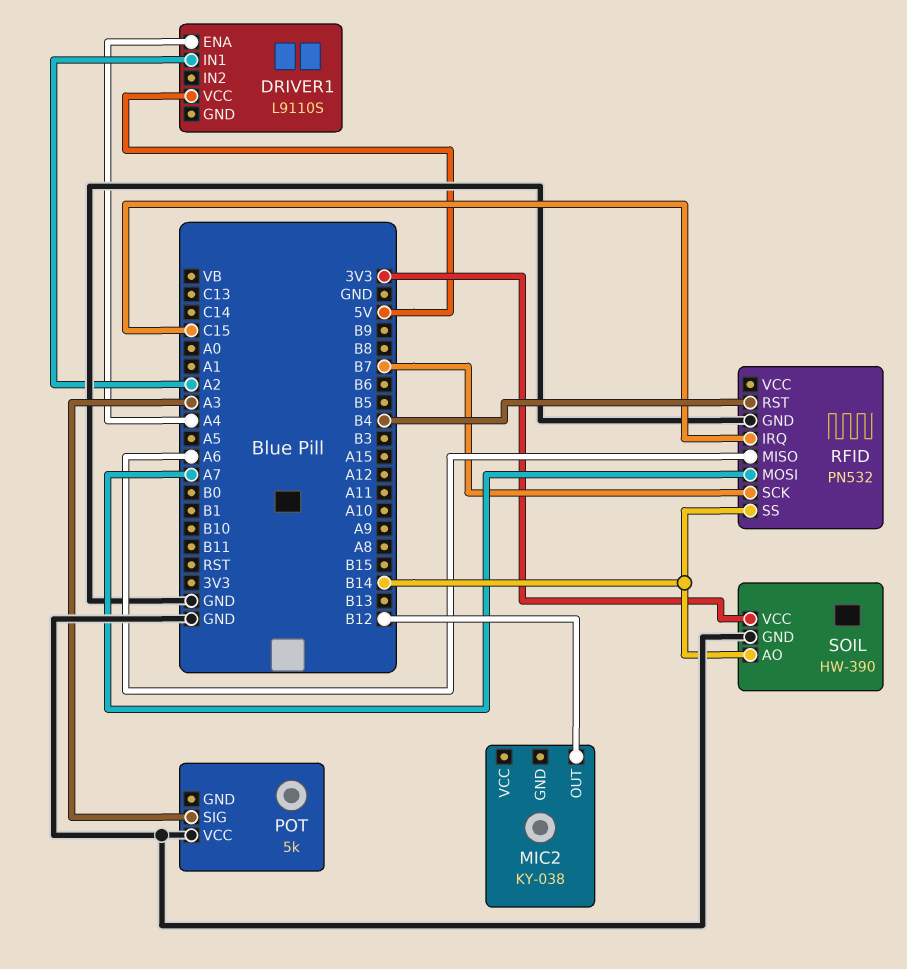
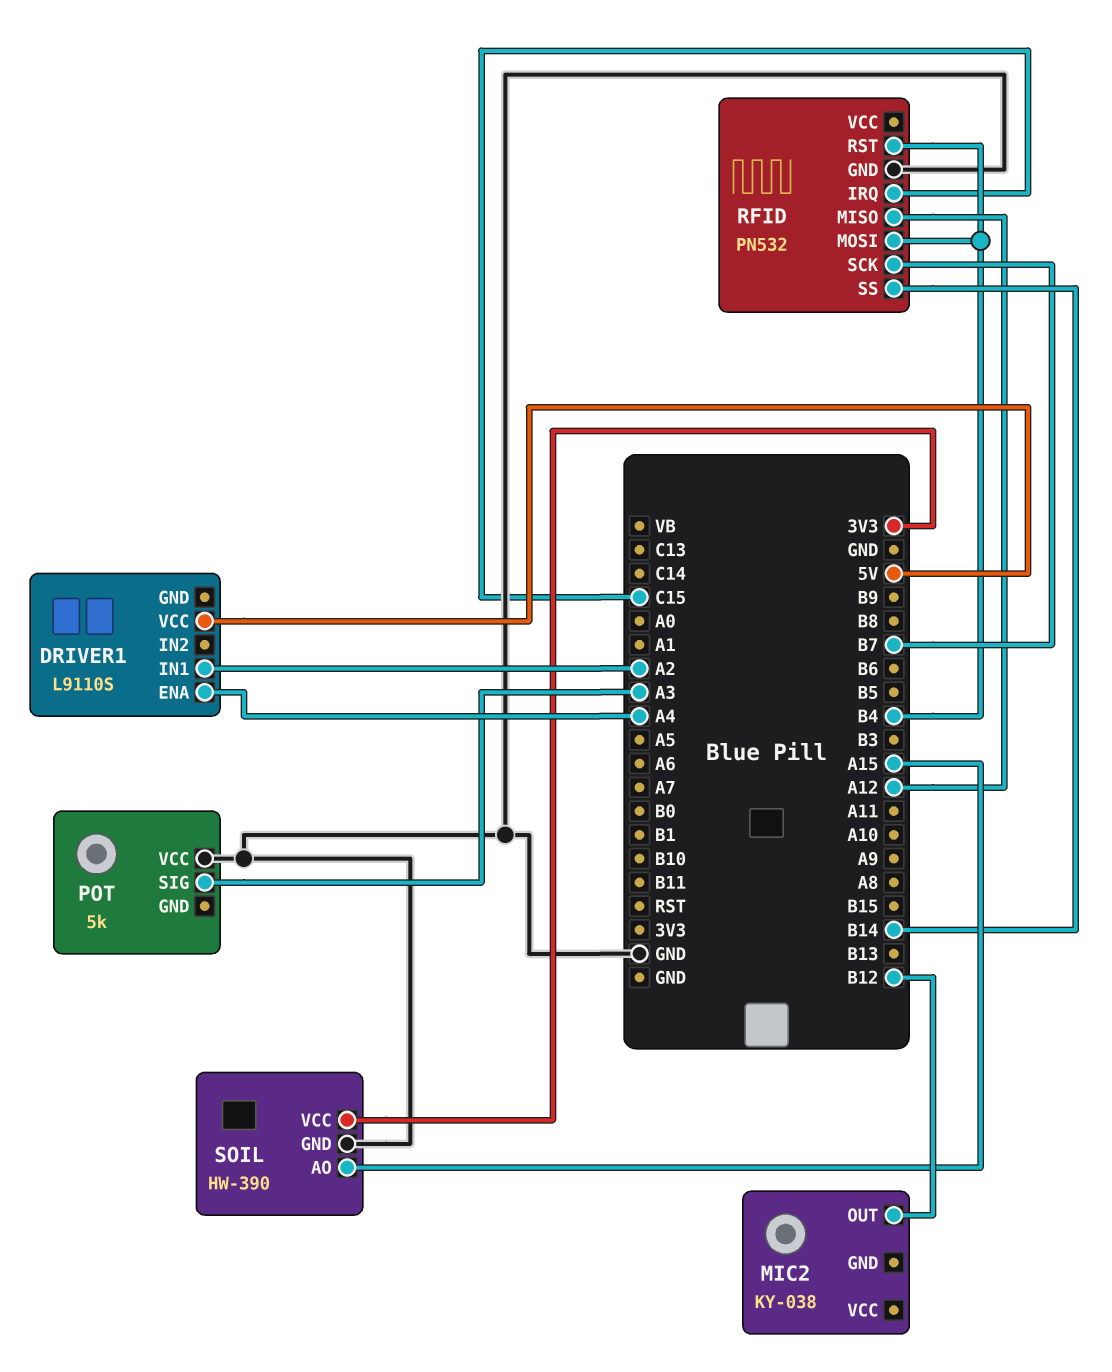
RFID pin MISO: A6 -> A12
RFID pin MOSI: A7 -> B4
SOIL pin AO: B14 -> A15

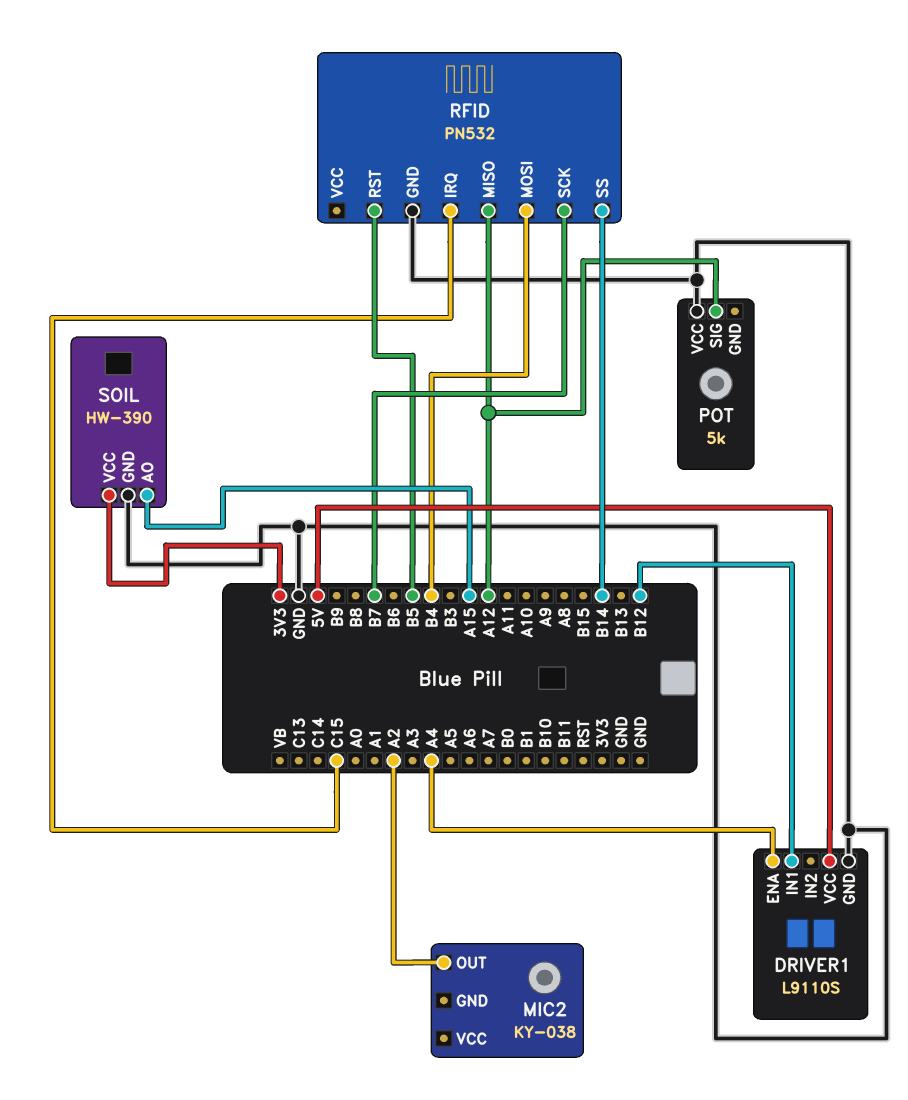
DRIVER1 pin GND: none -> GND
DRIVER1 pin IN1: A2 -> B12
MIC2 pin OUT: B12 -> A2
POT pin SIG: A3 -> A12
RFID pin RST: B4 -> B5

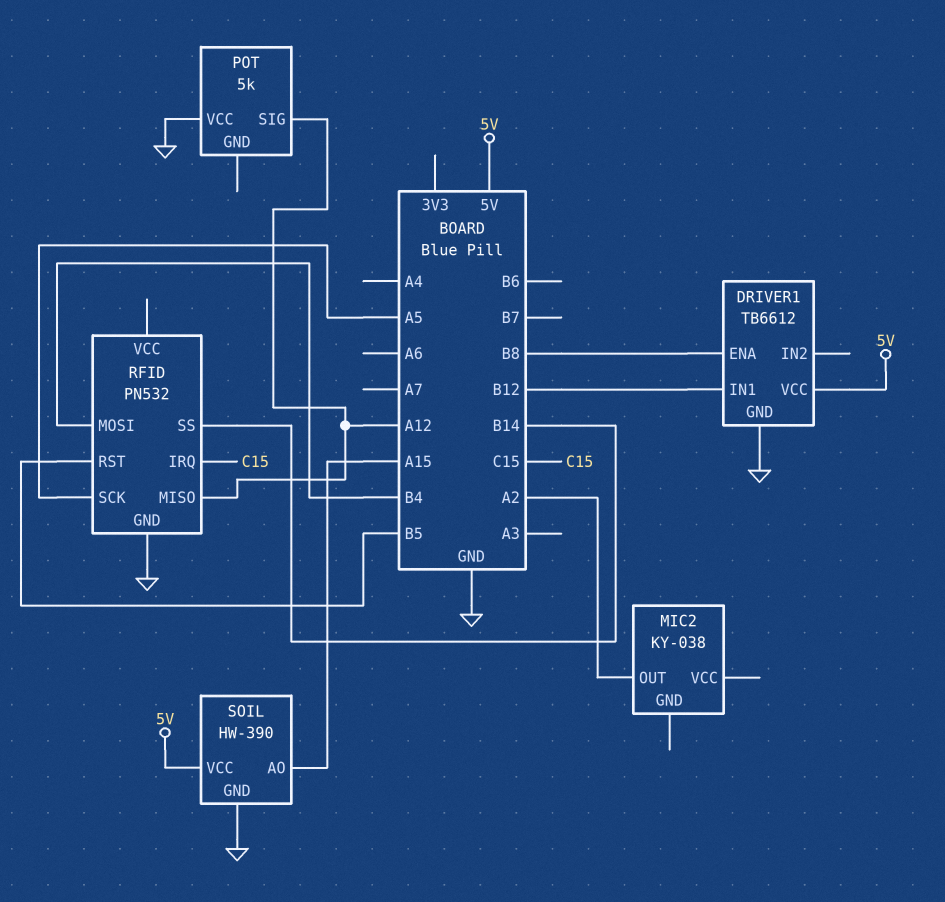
DRIVER1: L9110S -> TB6612
DRIVER1 pin ENA: A4 -> B8
RFID pin SCK: B7 -> A5
SOIL pin VCC: 3V3 -> 5V

